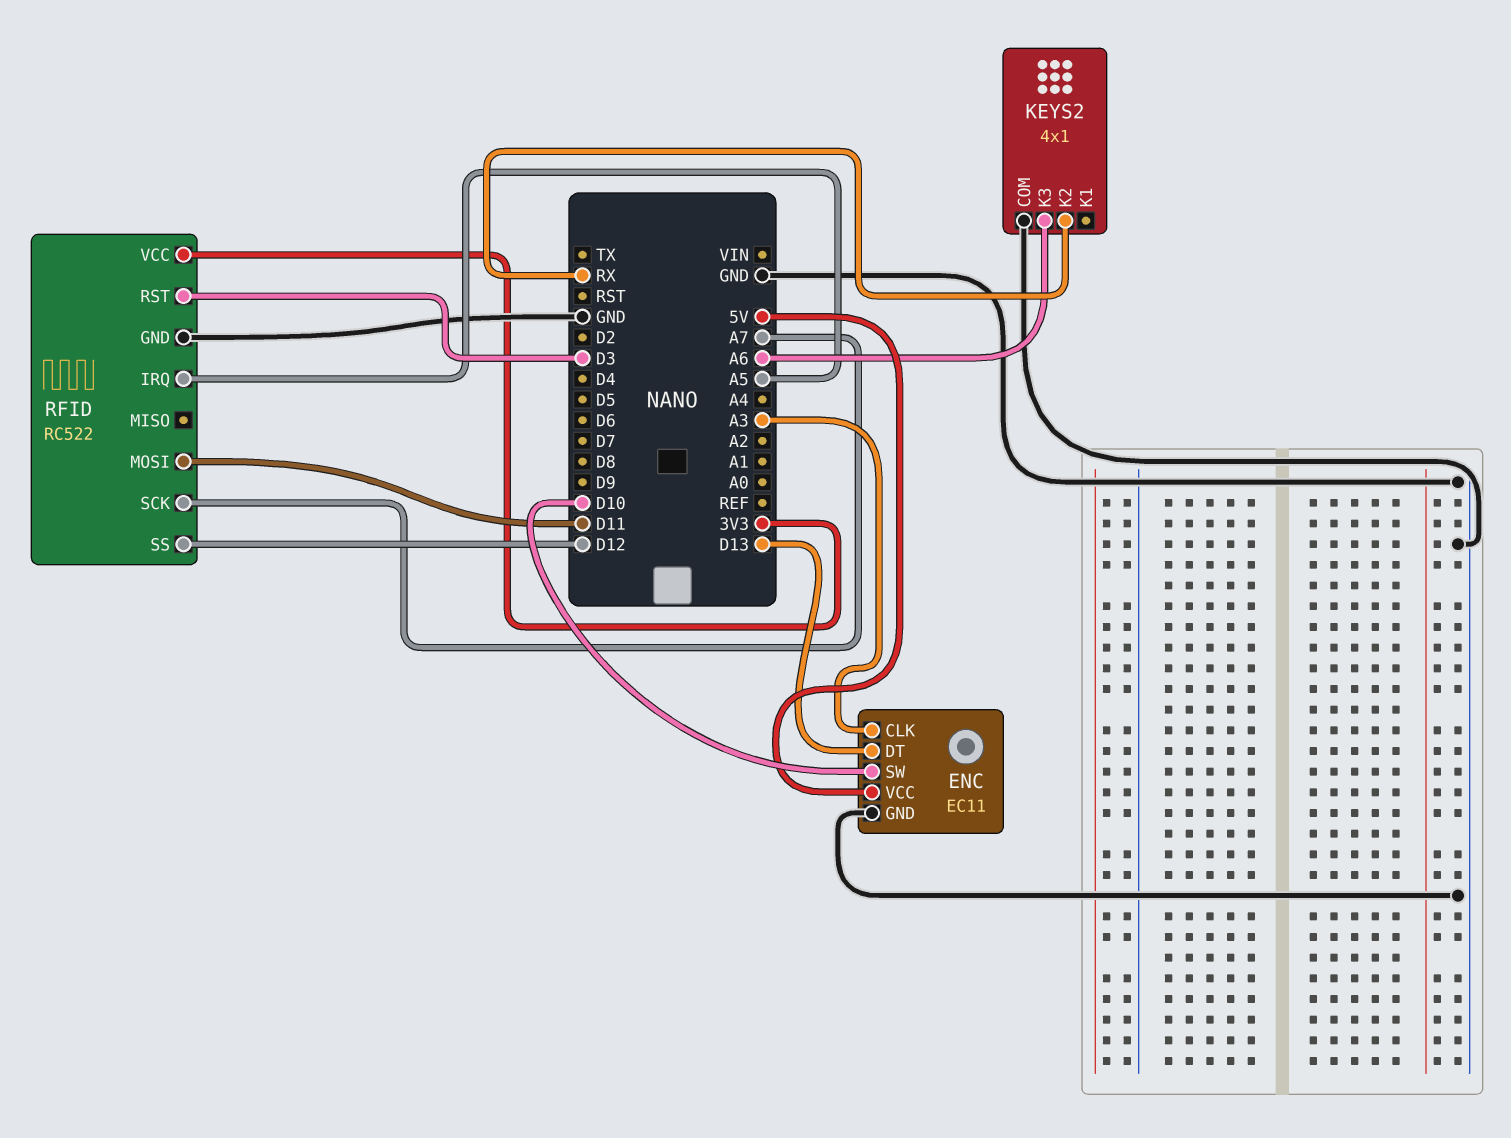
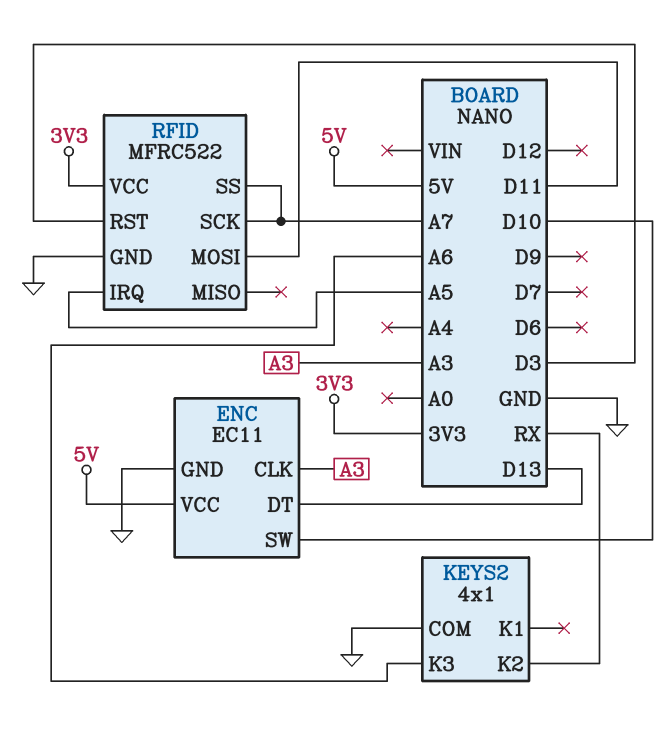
RFID: RC522 -> MFRC522
RFID pin SS: D12 -> A7

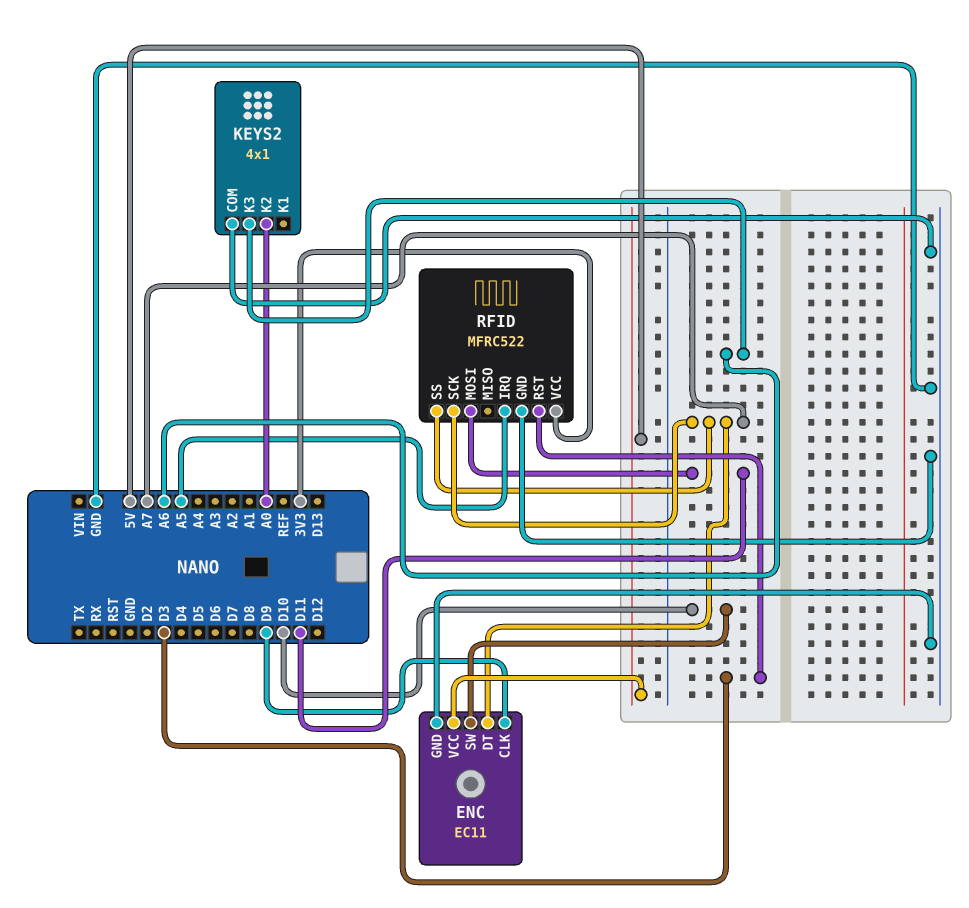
ENC pin CLK: A3 -> D9
ENC pin DT: D13 -> A7
KEYS2 pin K2: RX -> A0

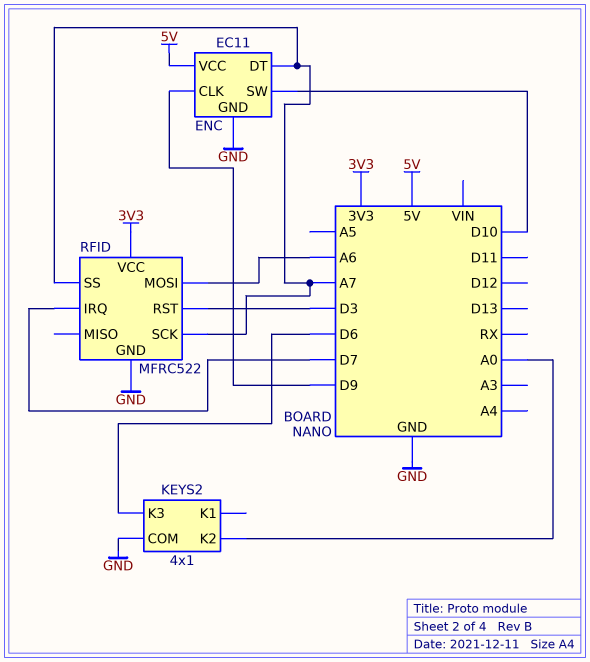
KEYS2 pin K3: A6 -> D6
RFID pin IRQ: A5 -> D7
RFID pin MOSI: D11 -> A6

